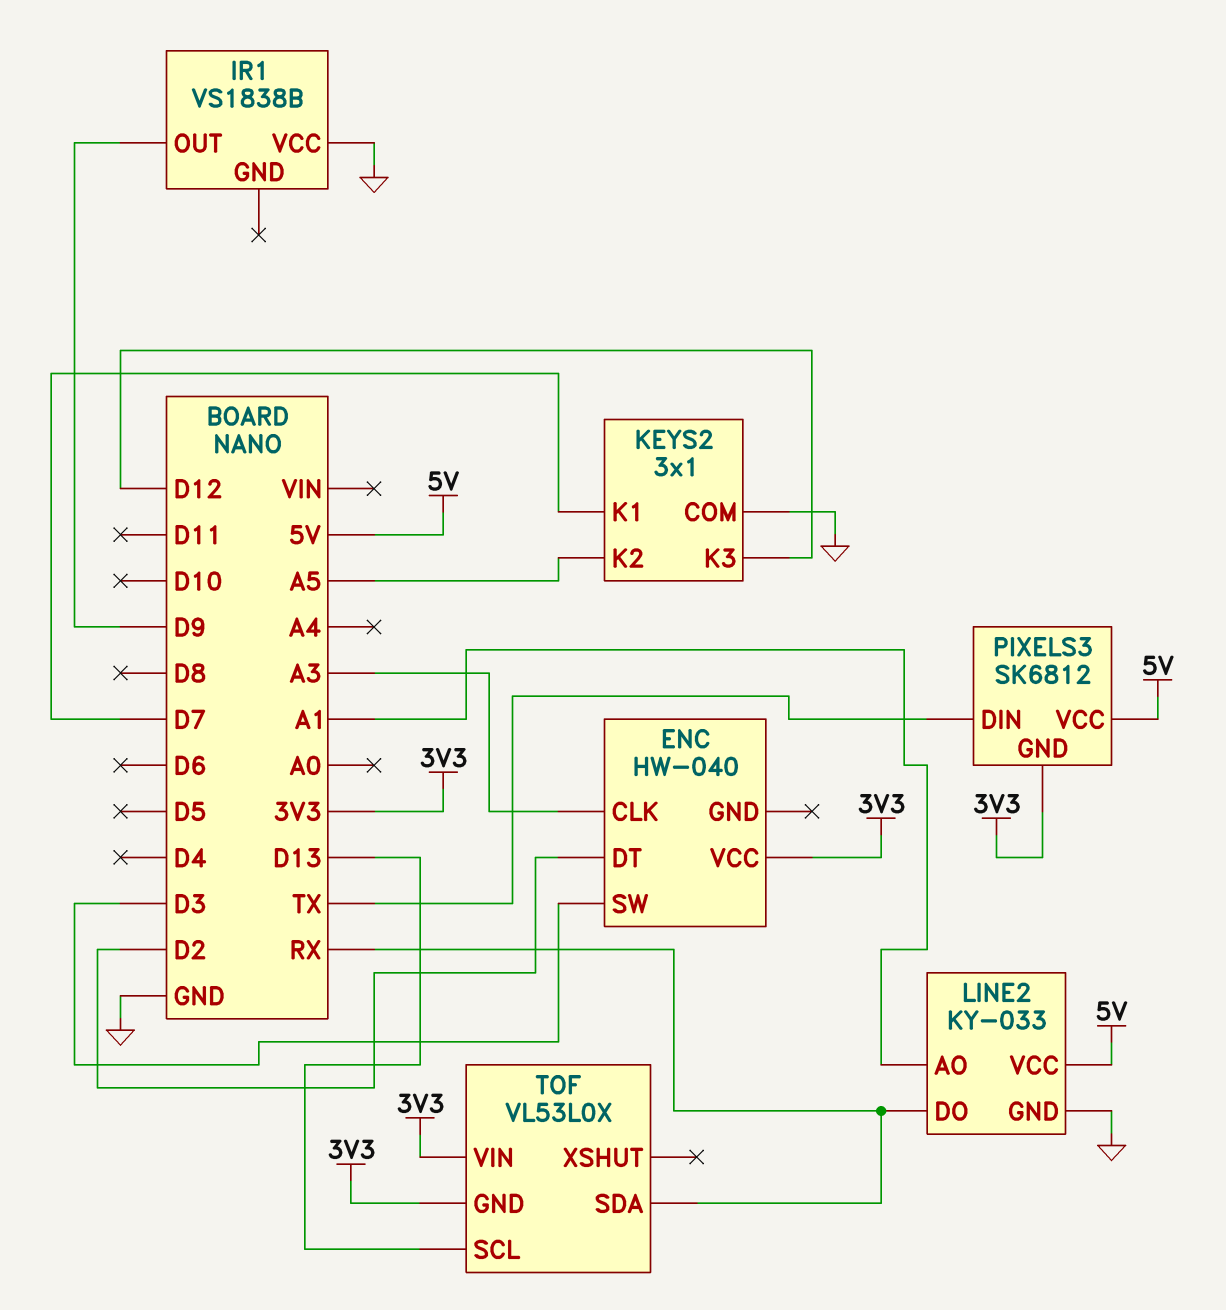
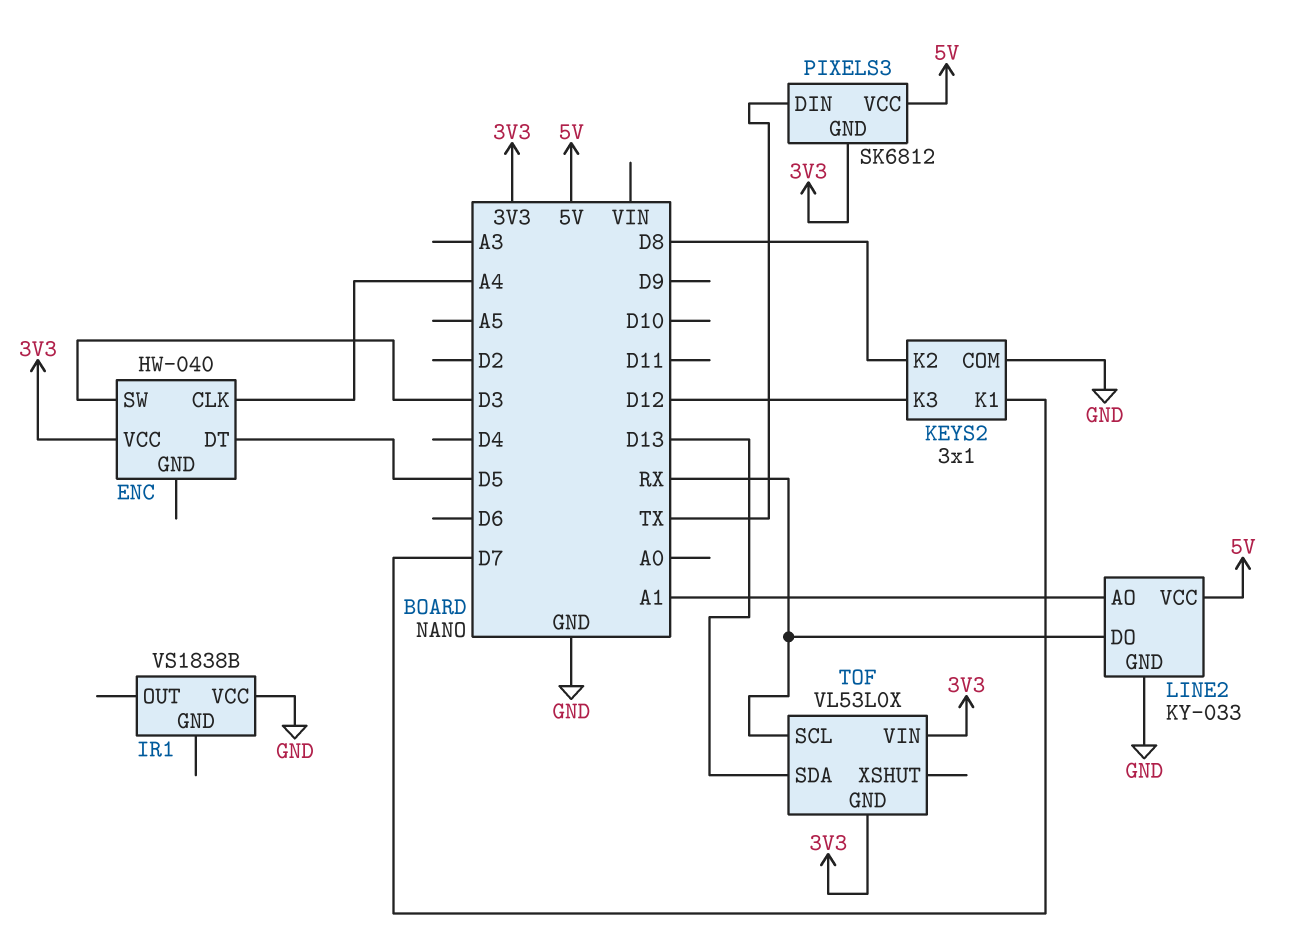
ENC pin CLK: A3 -> A4
ENC pin DT: D2 -> D5
IR1 pin OUT: D9 -> none
KEYS2 pin K2: A5 -> D8
TOF pin SCL: D13 -> RX
TOF pin SDA: RX -> D13

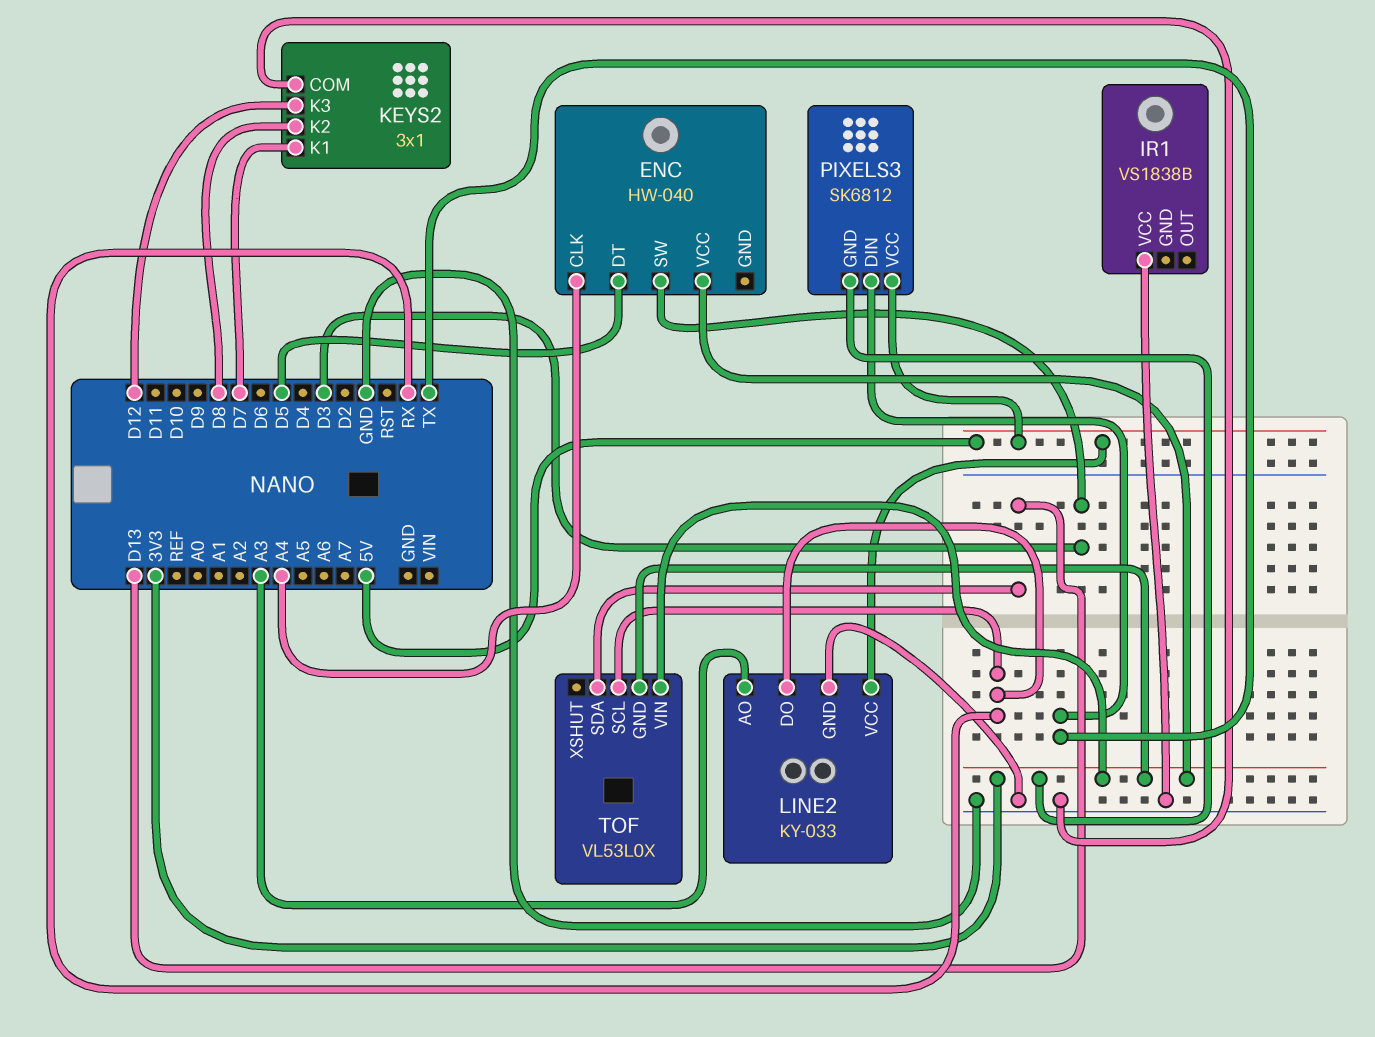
LINE2 pin AO: A1 -> A3

